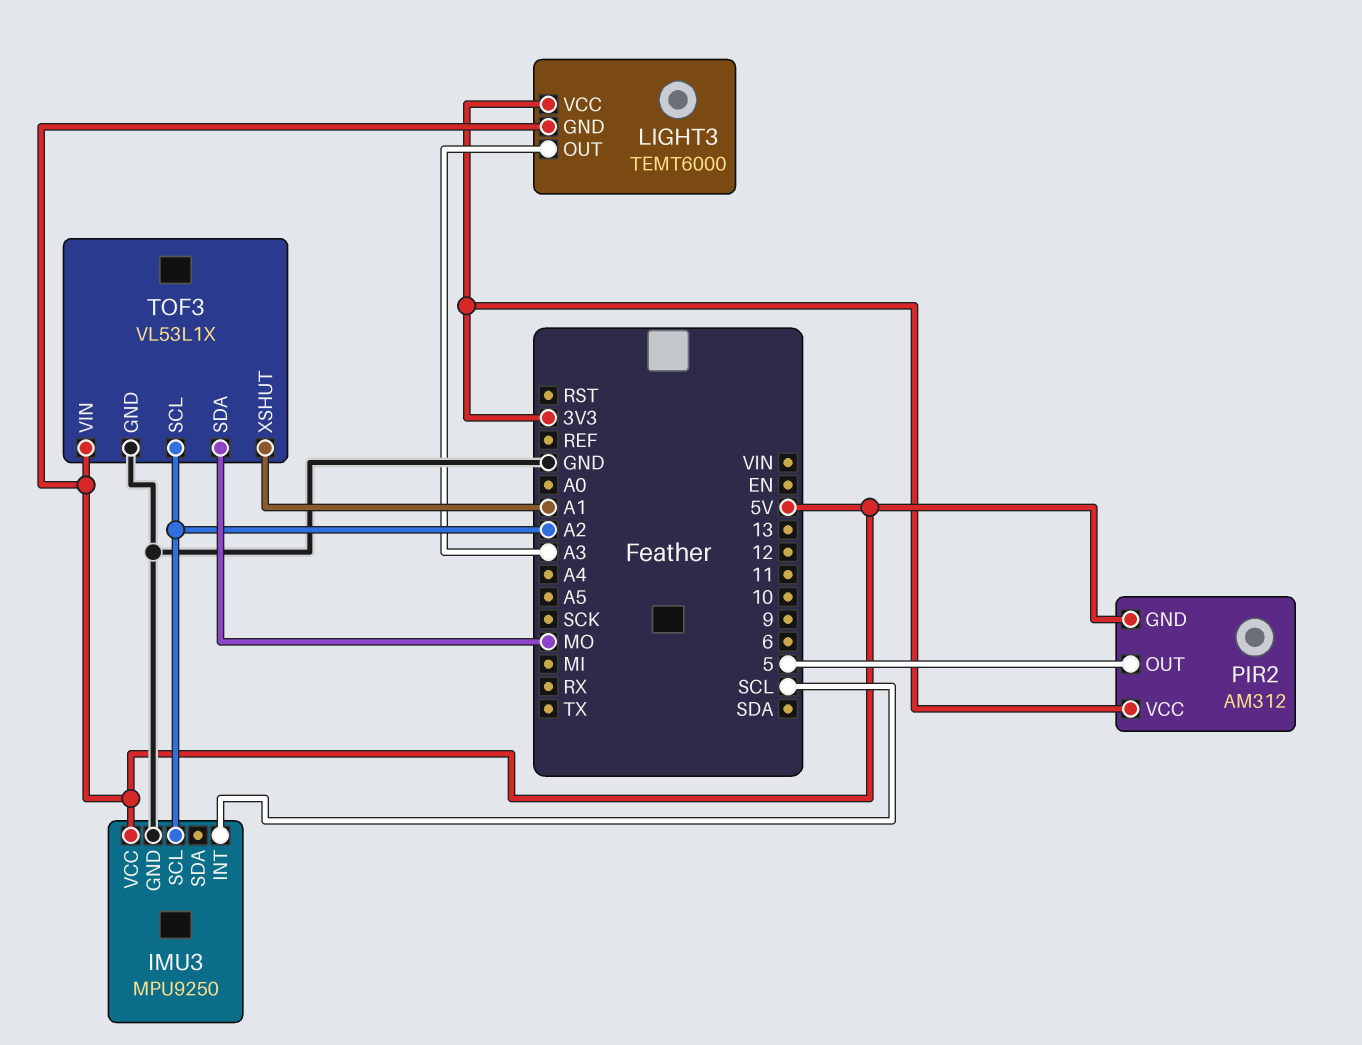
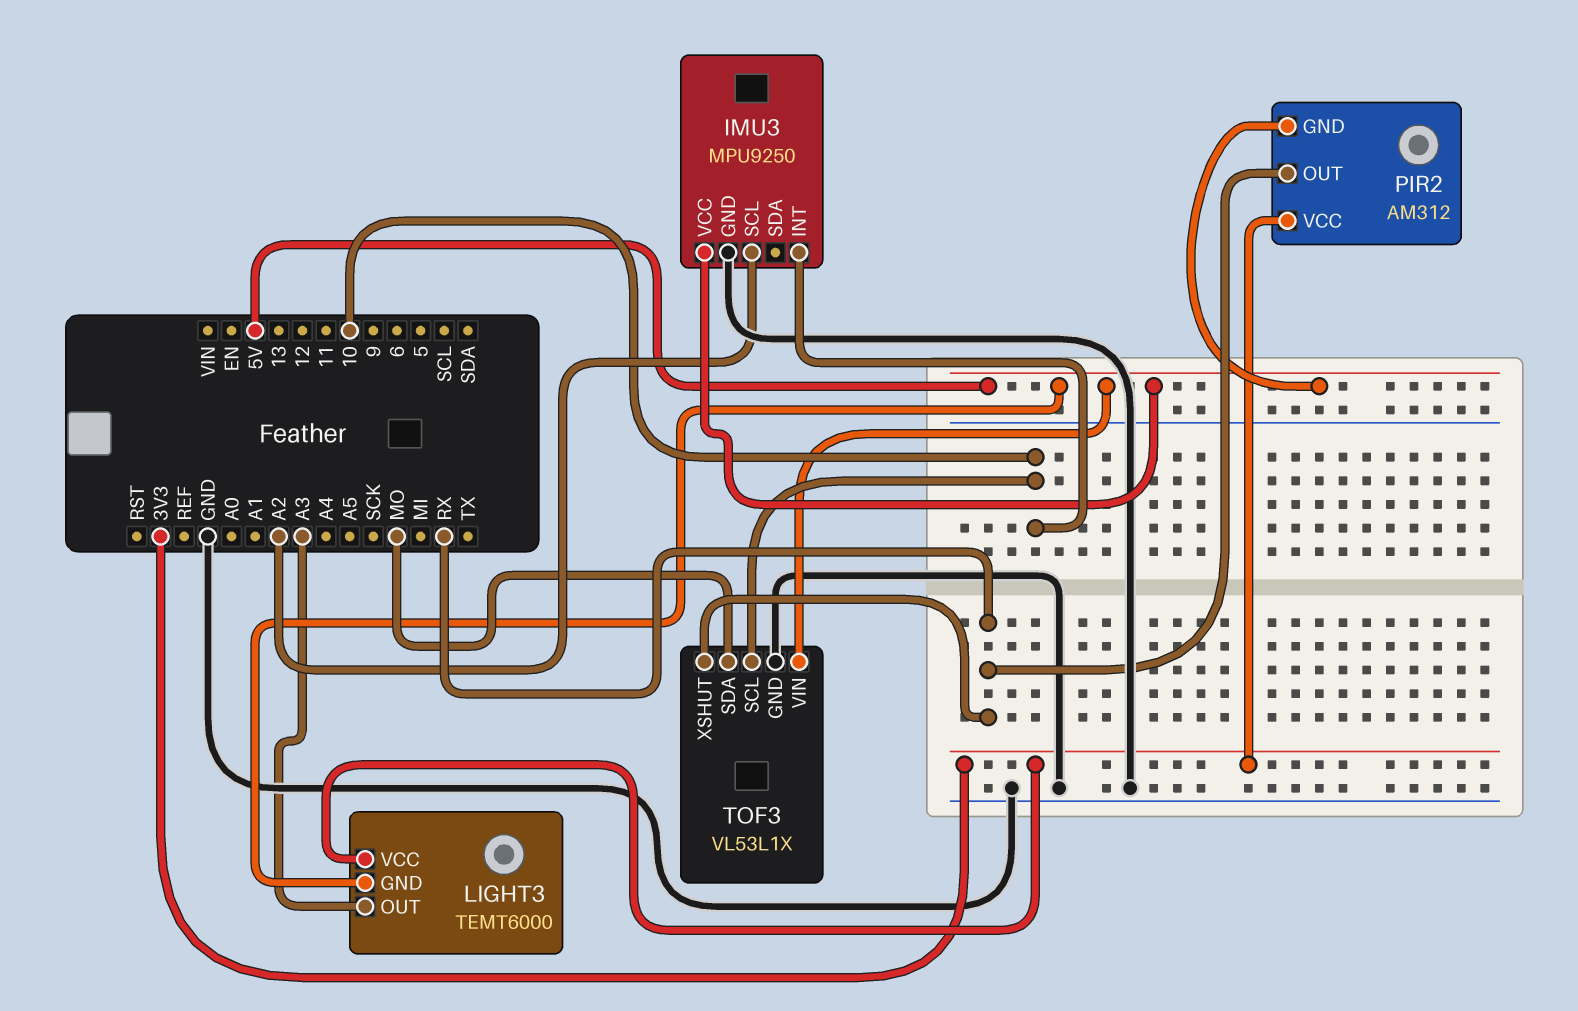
IMU3 pin INT: SCL -> 10
PIR2 pin OUT: 5 -> RX
TOF3 pin SCL: A2 -> 10
TOF3 pin XSHUT: A1 -> RX

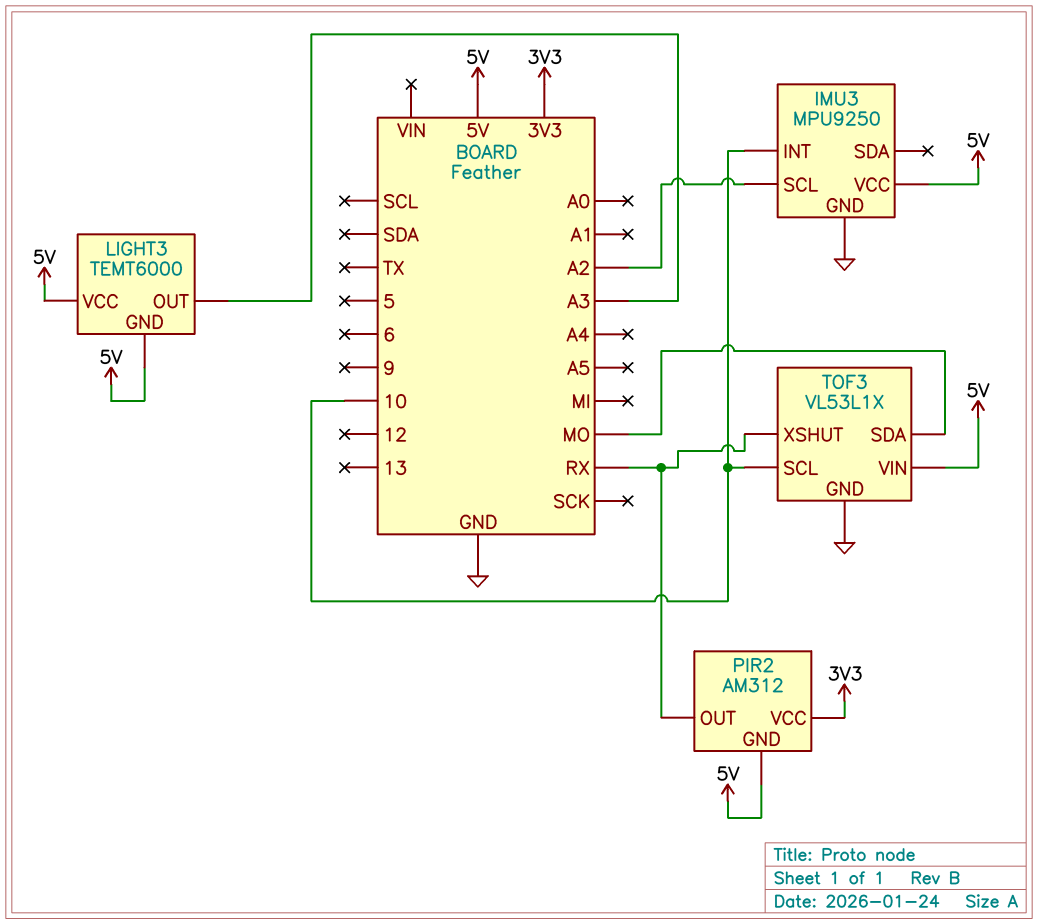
LIGHT3 pin VCC: 3V3 -> 5V

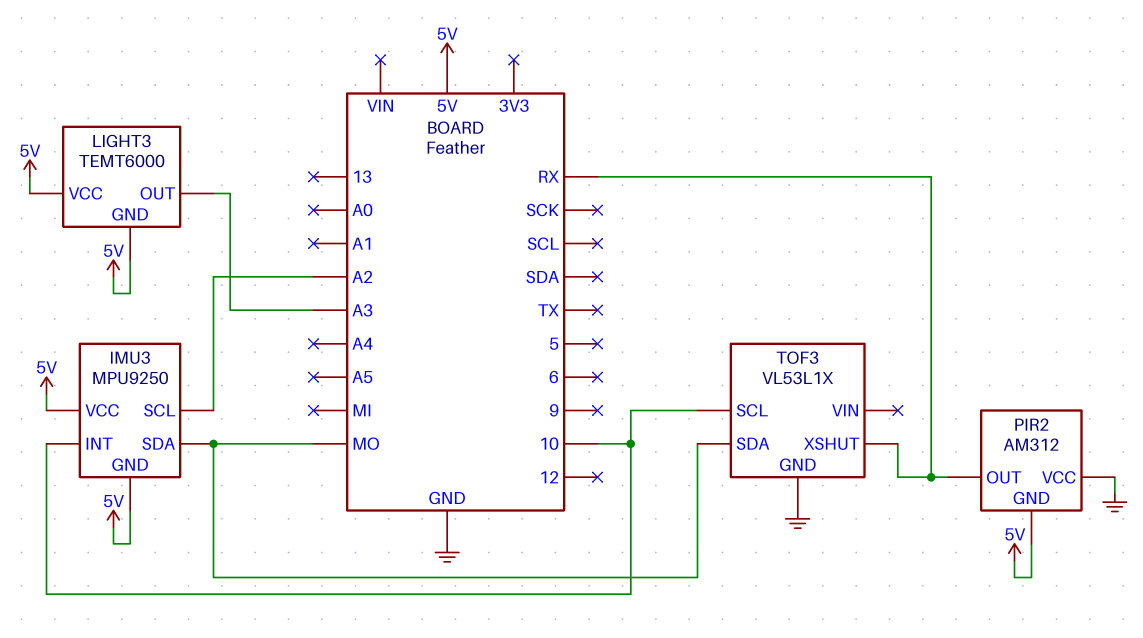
IMU3 pin GND: GND -> 5V
IMU3 pin SDA: none -> MO
PIR2 pin VCC: 3V3 -> GND
TOF3 pin VIN: 5V -> none

